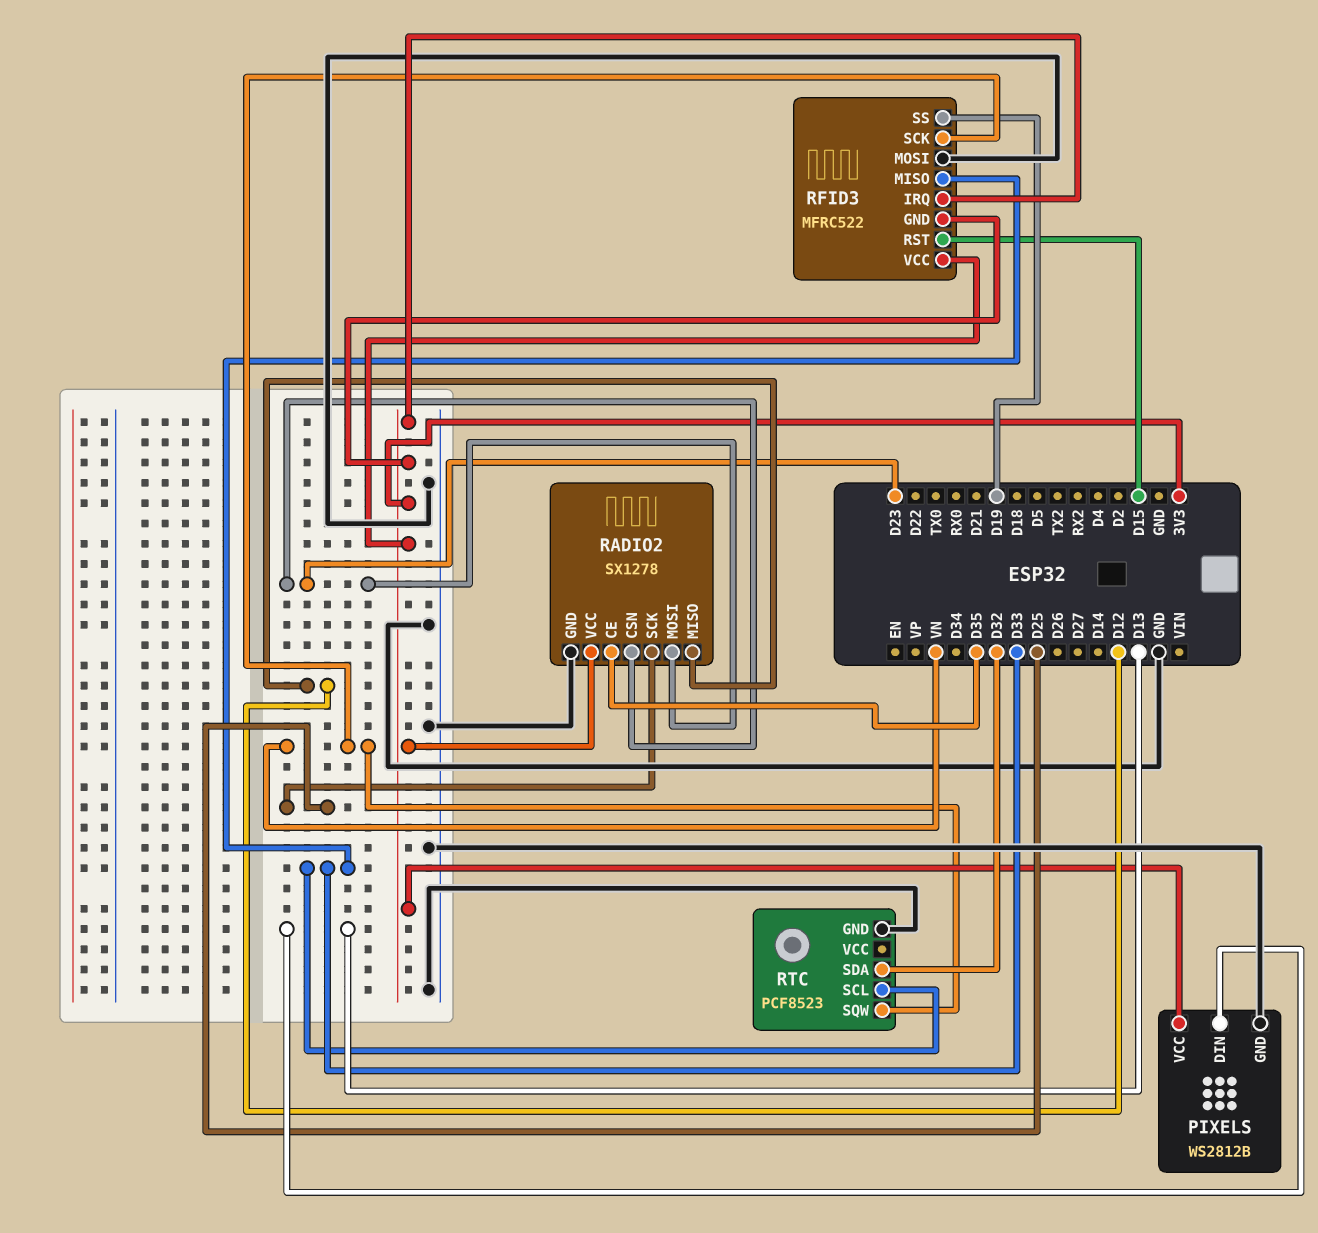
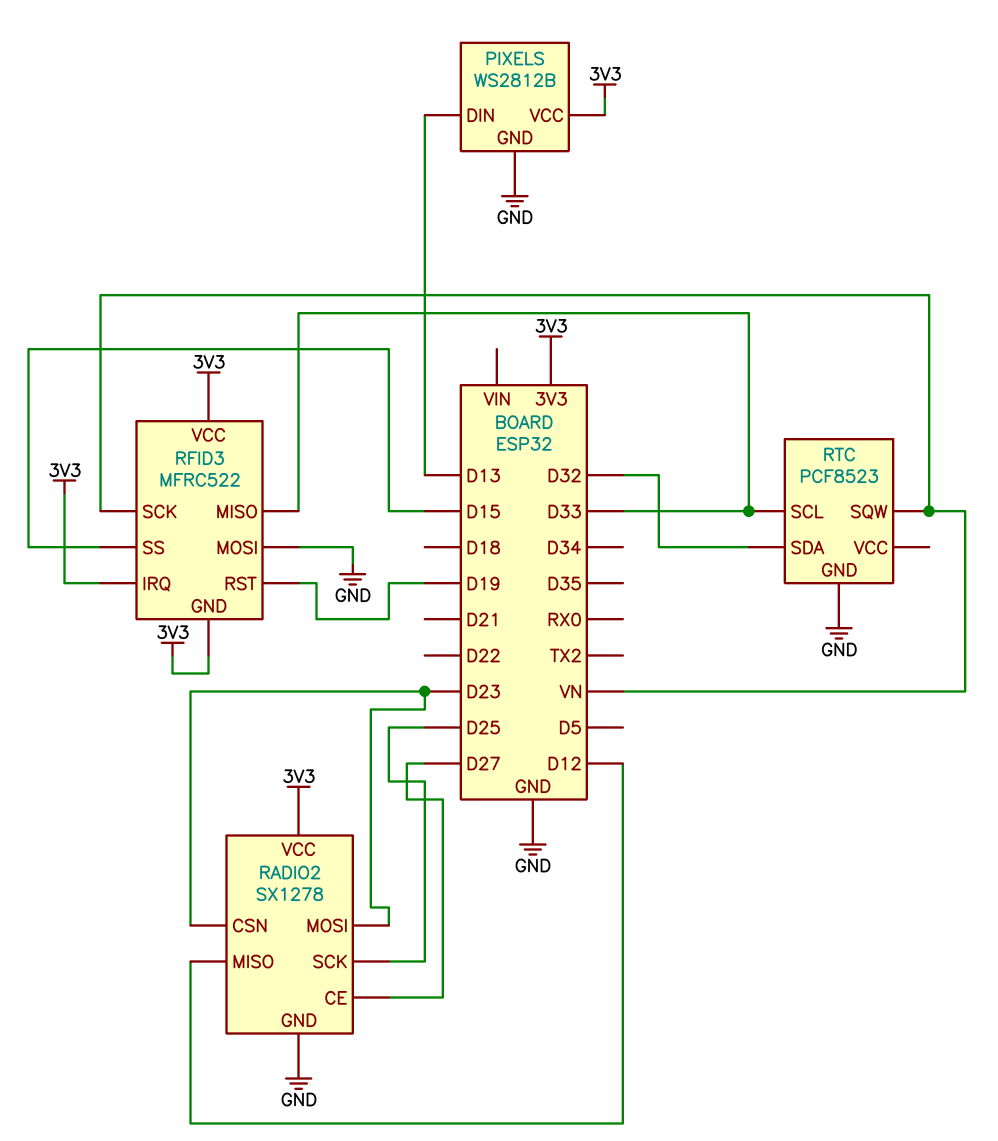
RADIO2 pin CE: D35 -> D27
RFID3 pin RST: D15 -> D19
RFID3 pin SS: D19 -> D15

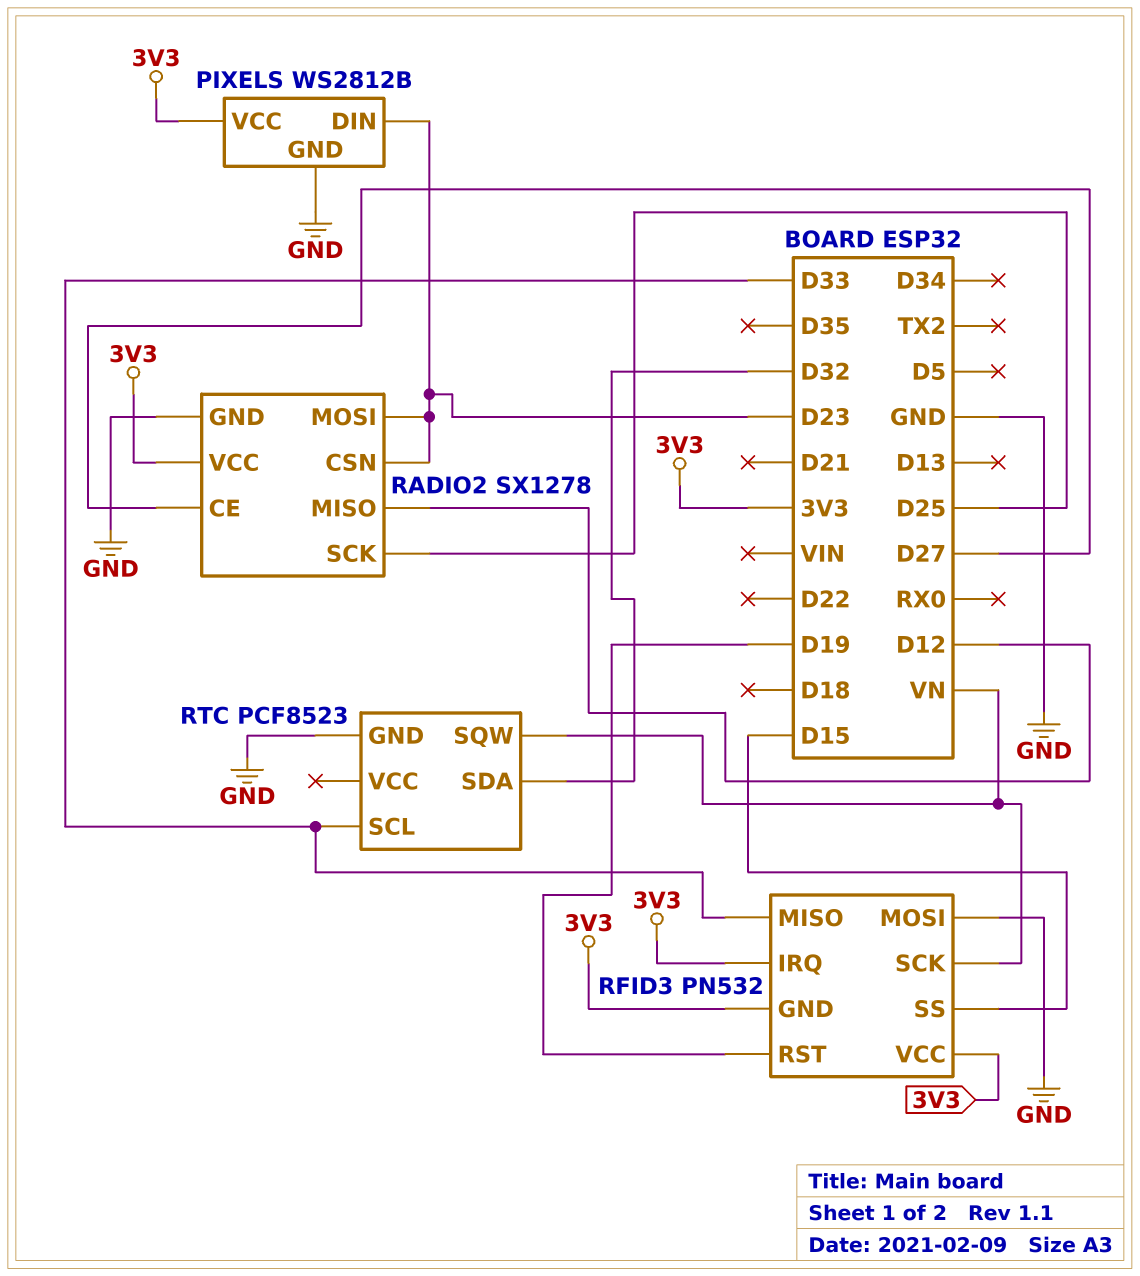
PIXELS pin DIN: D13 -> D23
RFID3: MFRC522 -> PN532

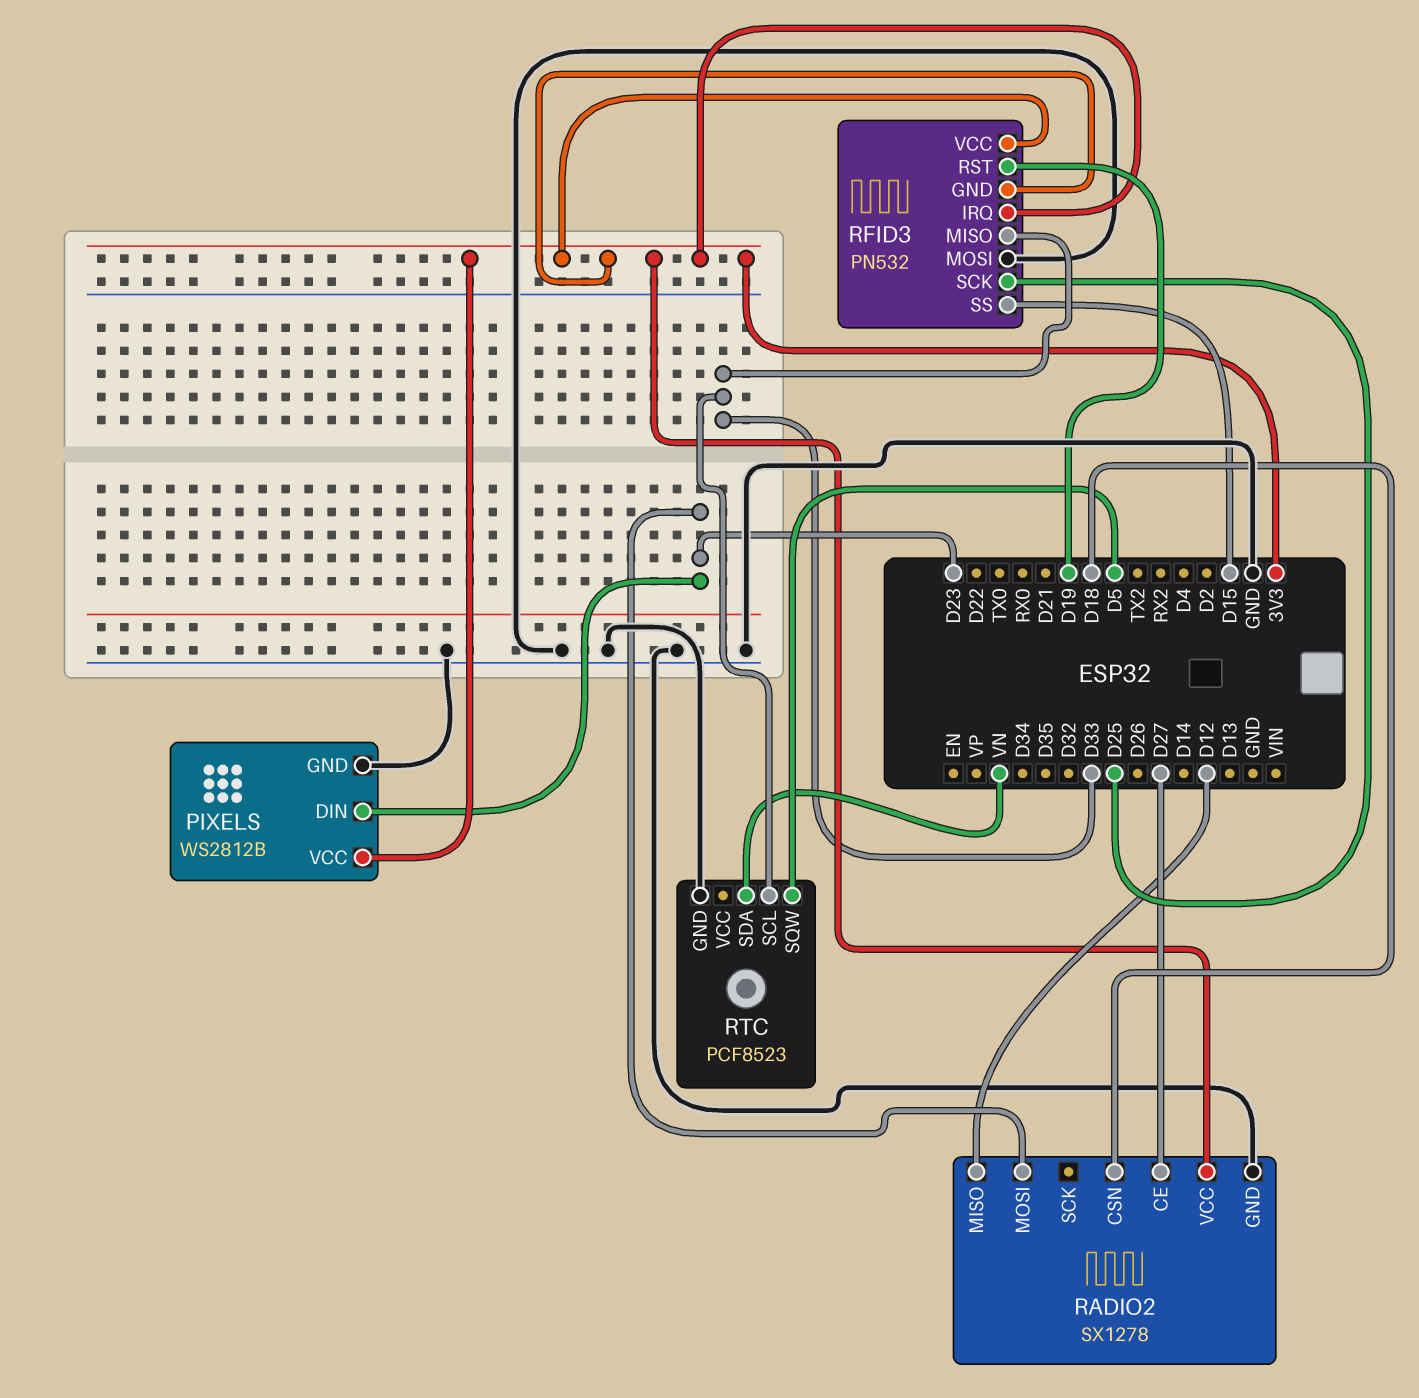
RADIO2 pin CSN: D23 -> D18
RADIO2 pin SCK: D25 -> none
RFID3 pin SCK: VN -> D25
RTC pin SDA: D32 -> VN
RTC pin SQW: VN -> D5

